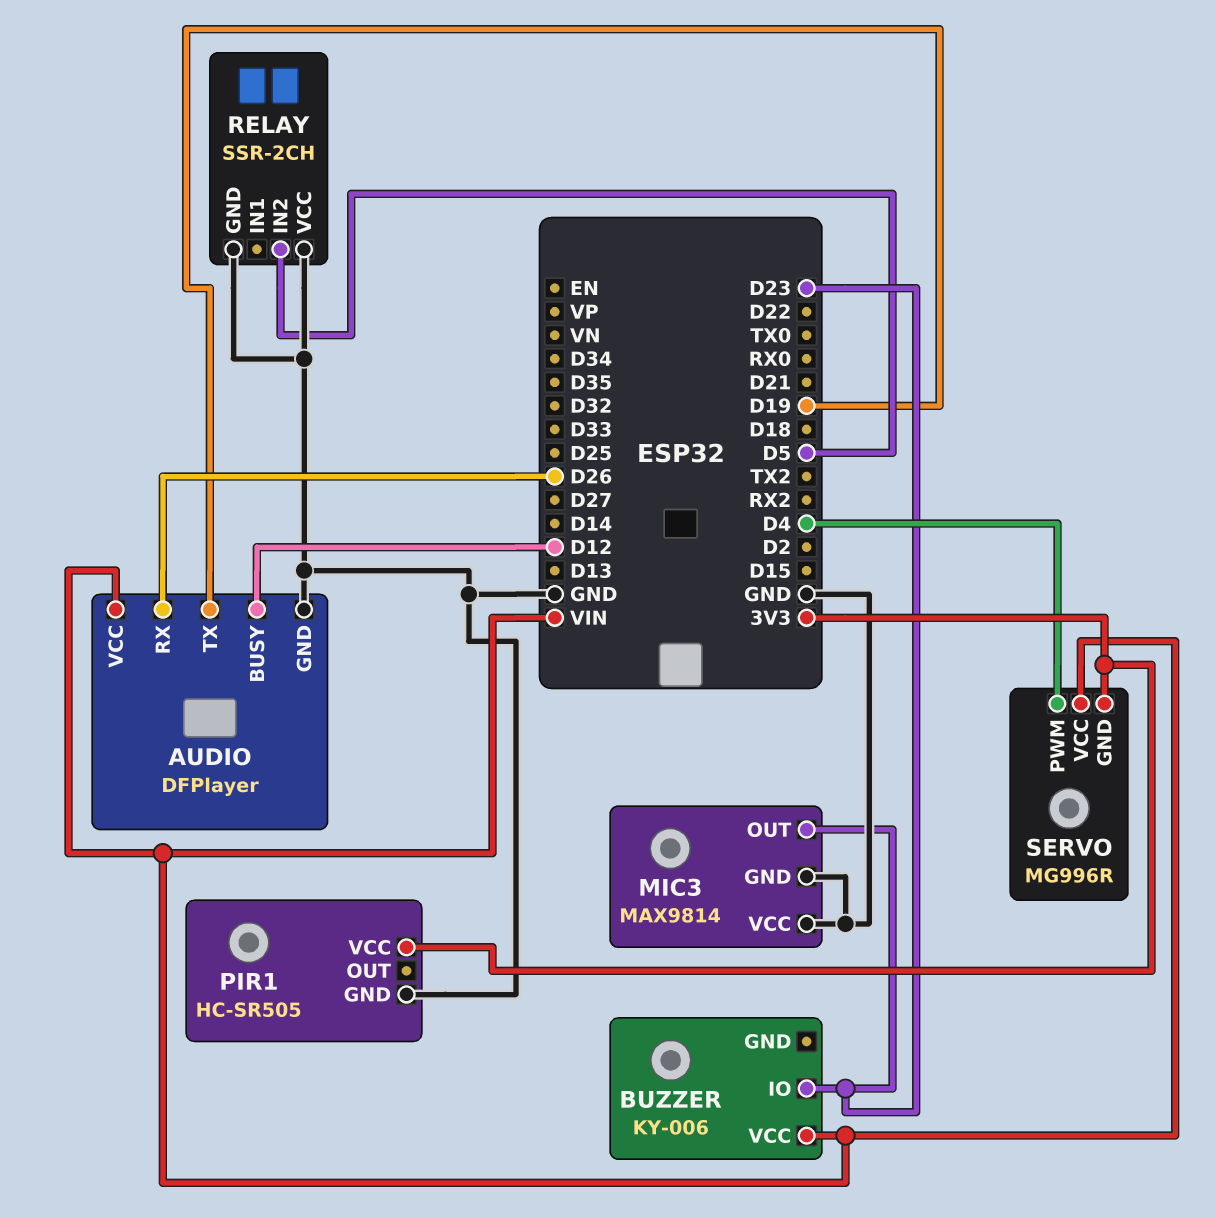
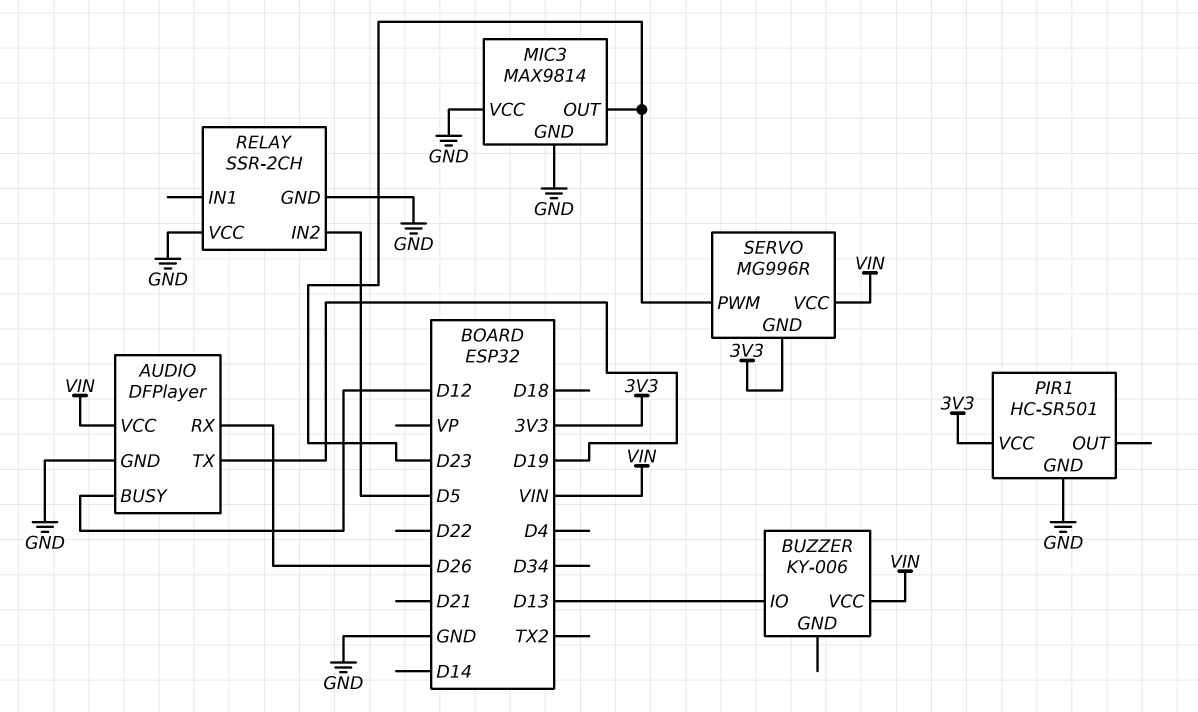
BUZZER pin IO: D23 -> D13
PIR1: HC-SR505 -> HC-SR501
SERVO pin PWM: D4 -> D23

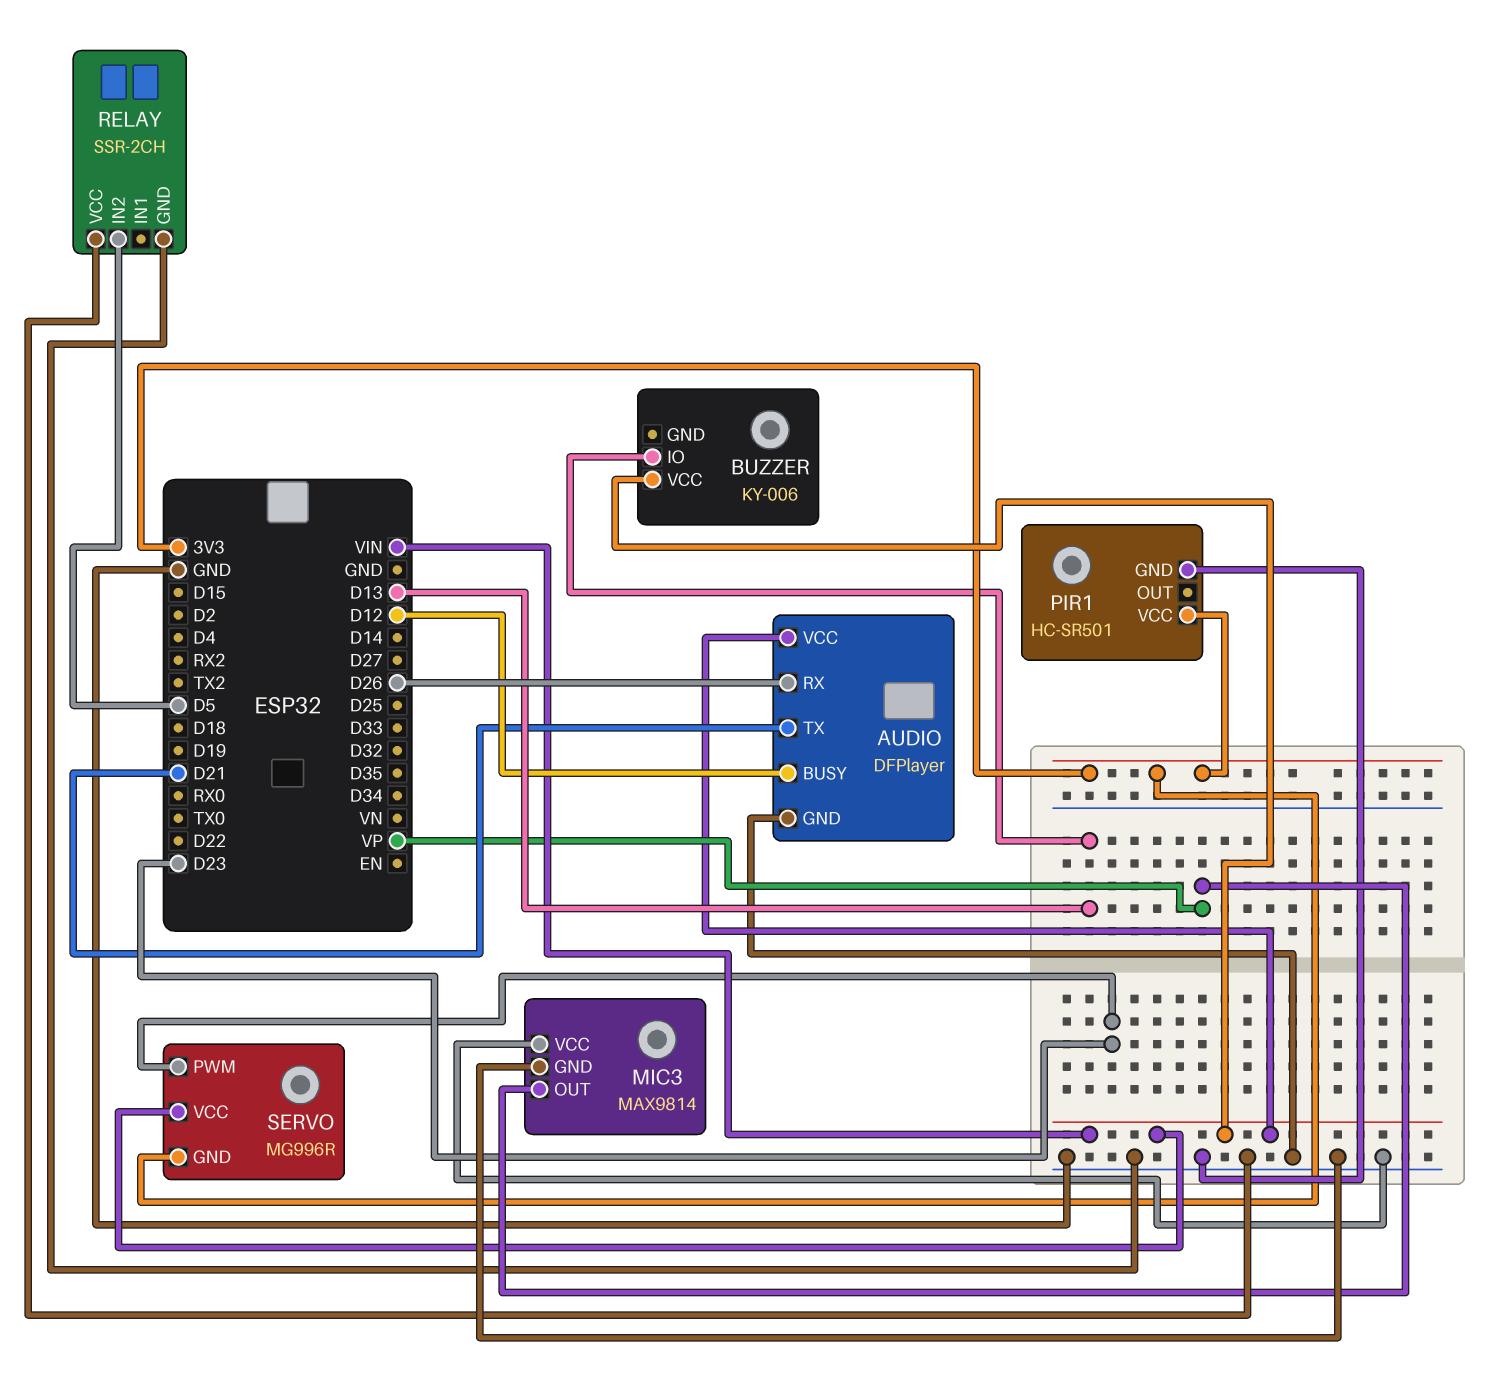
AUDIO pin TX: D19 -> D21
MIC3 pin OUT: D23 -> VP

